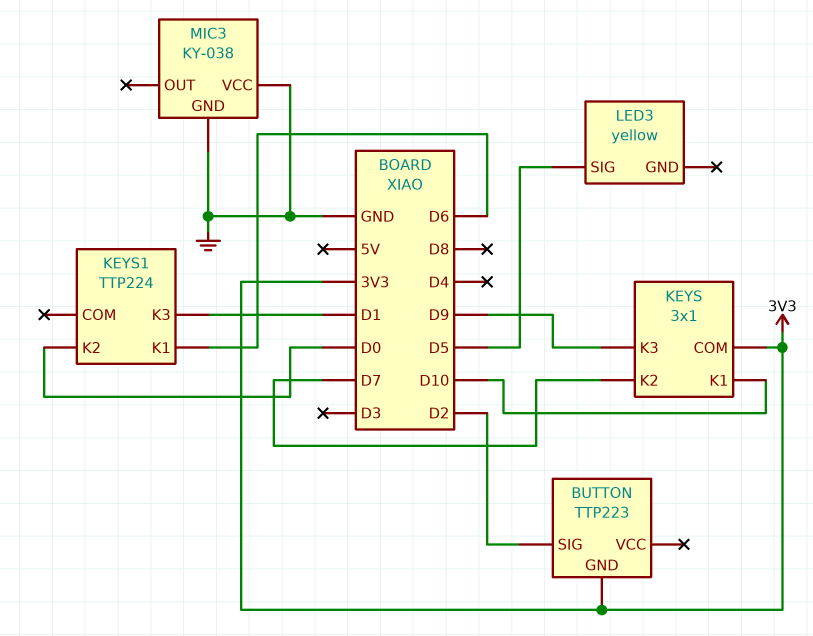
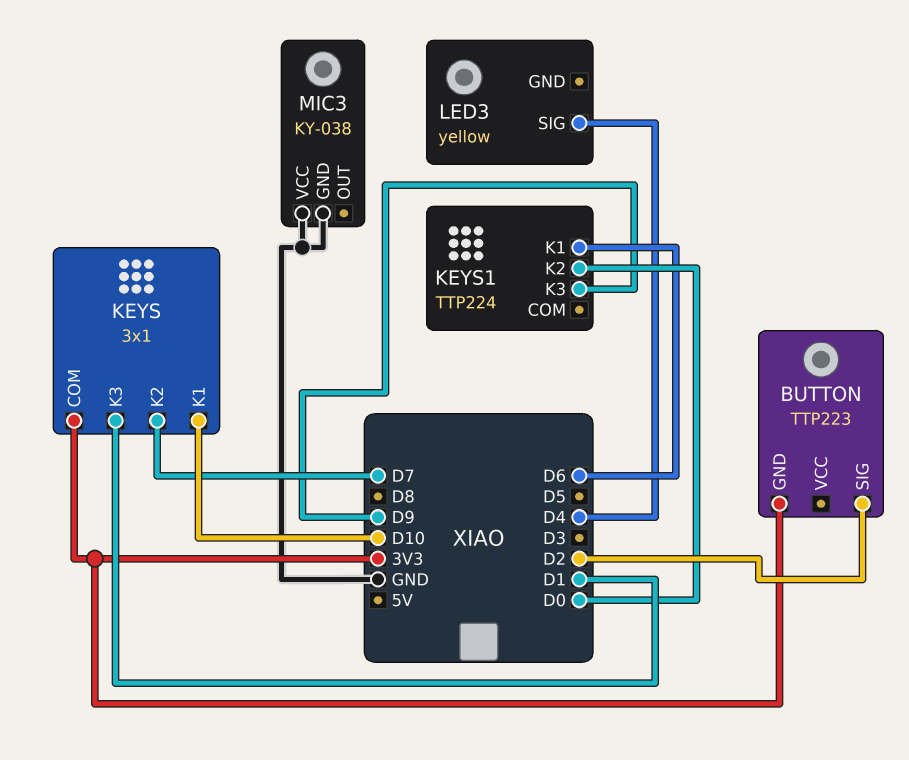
KEYS pin K3: D9 -> D1
KEYS1 pin K3: D1 -> D9
LED3 pin SIG: D5 -> D4

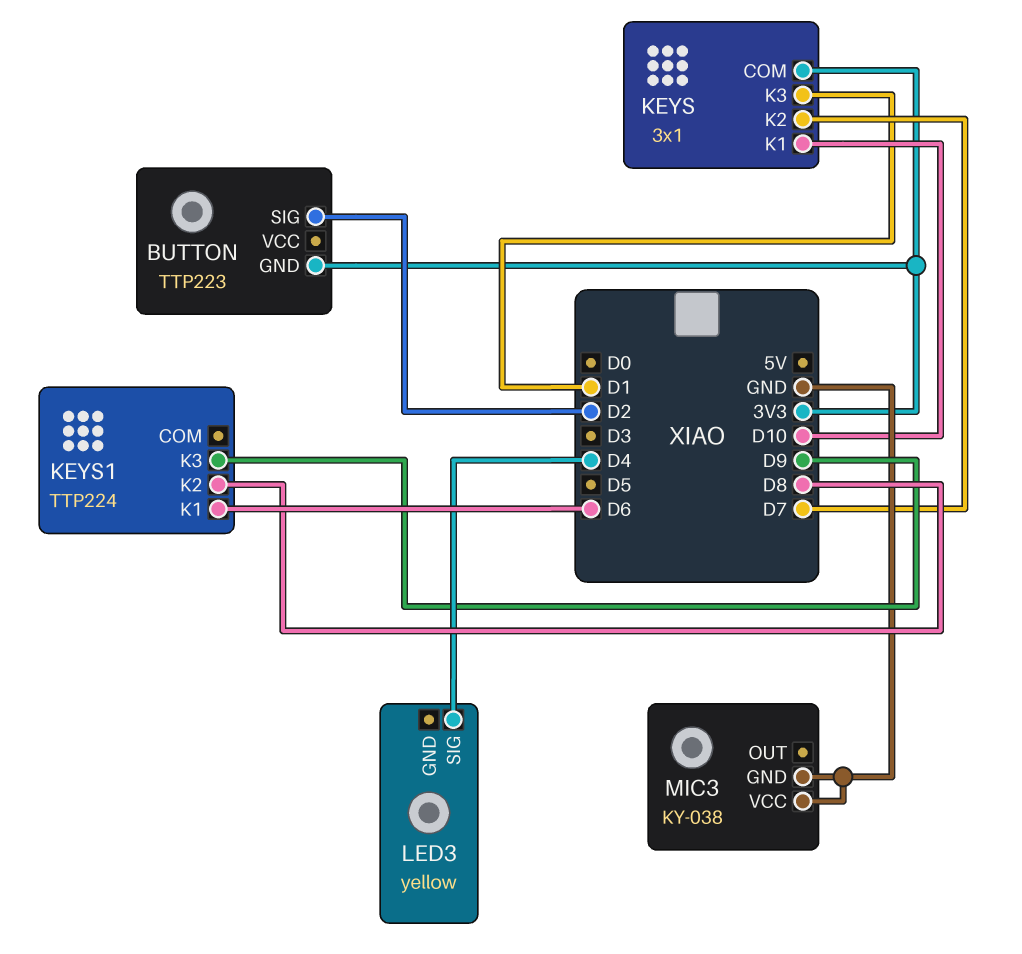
KEYS1 pin K2: D0 -> D8

